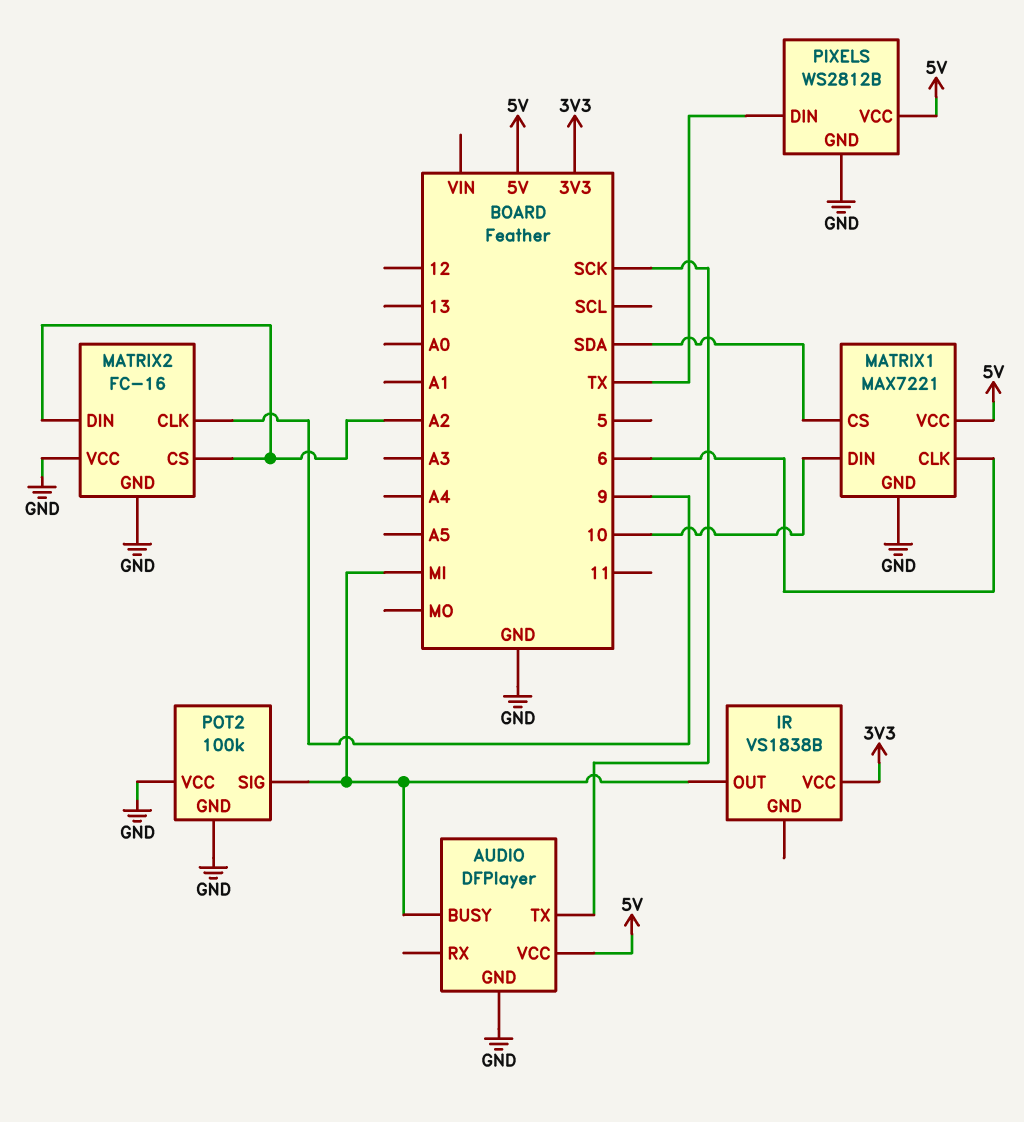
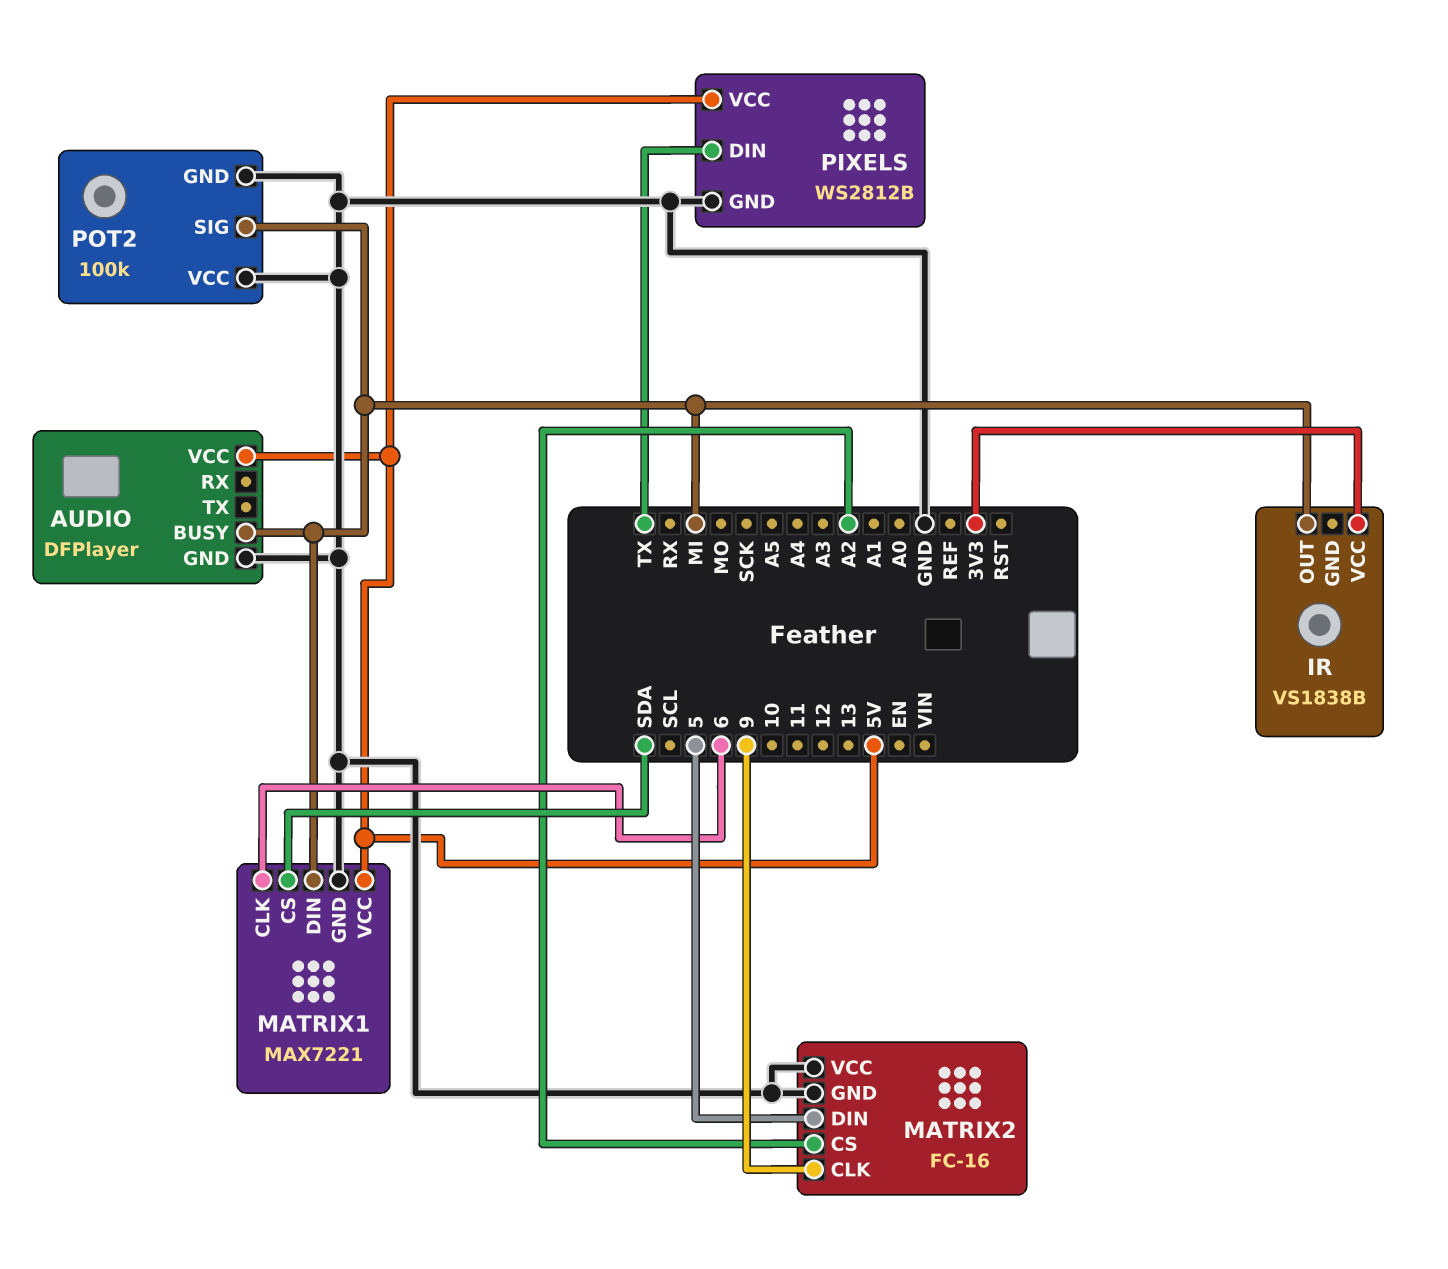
AUDIO pin TX: SCK -> none
MATRIX1 pin DIN: 10 -> MI
MATRIX2 pin DIN: A2 -> 5

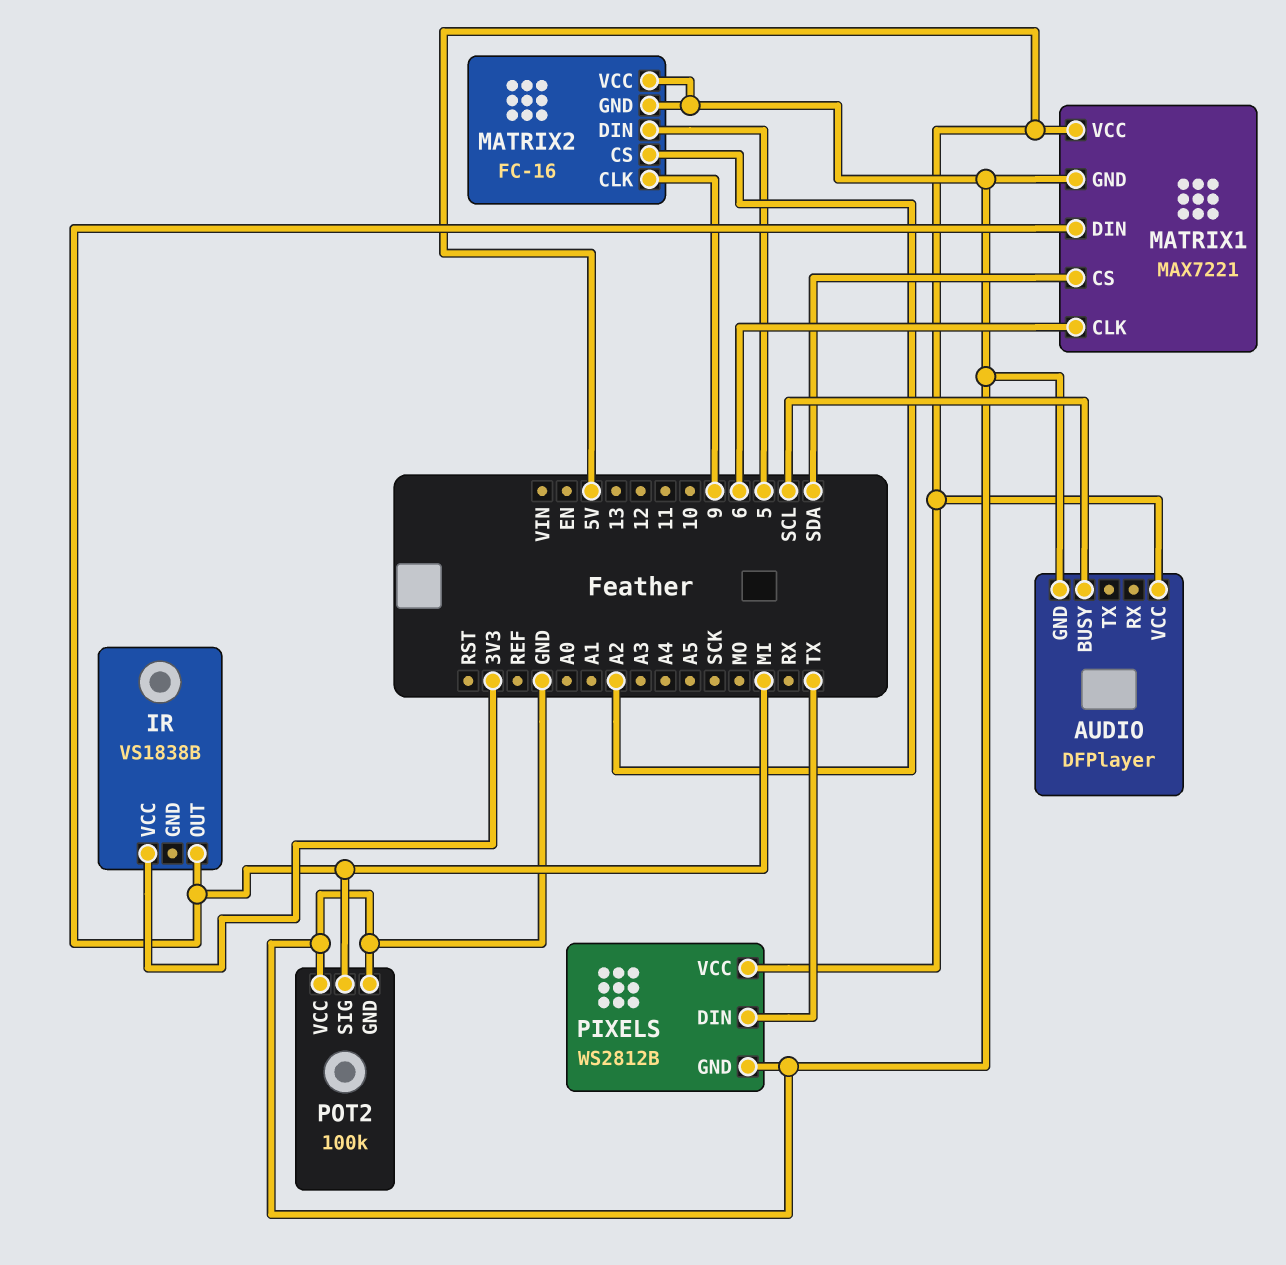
AUDIO pin BUSY: MI -> SCL

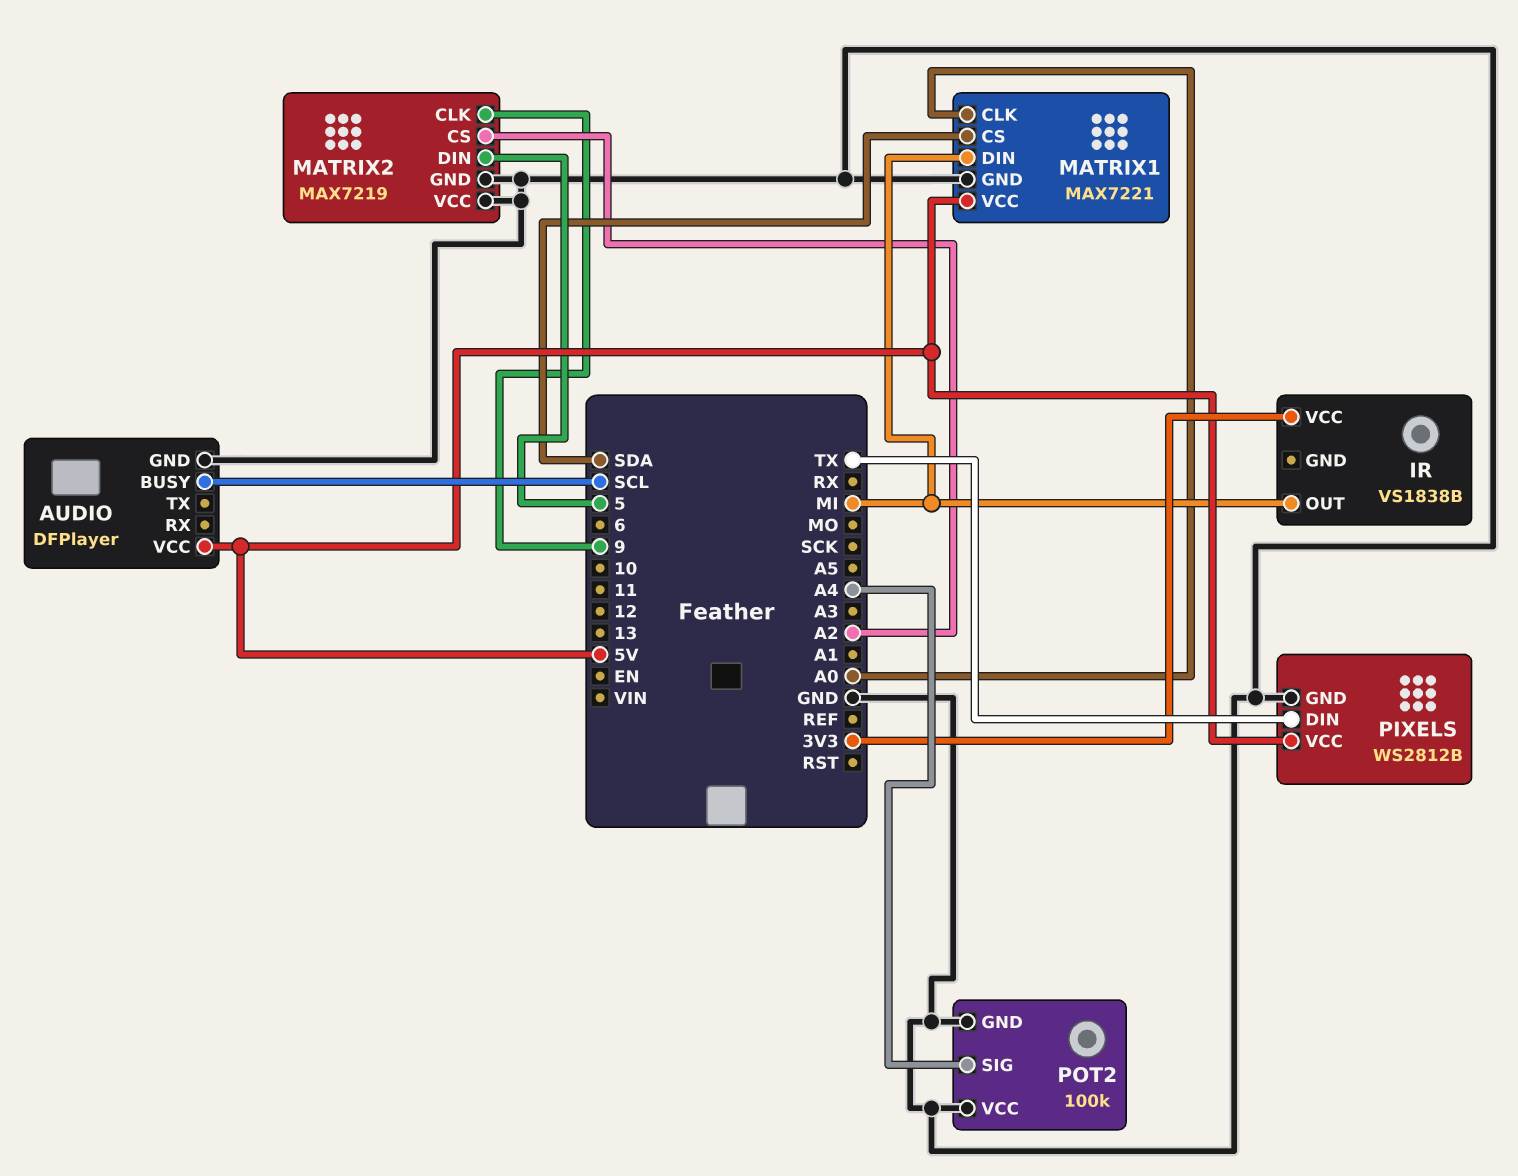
MATRIX1 pin CLK: 6 -> A0
MATRIX2: FC-16 -> MAX7219
POT2 pin SIG: MI -> A4

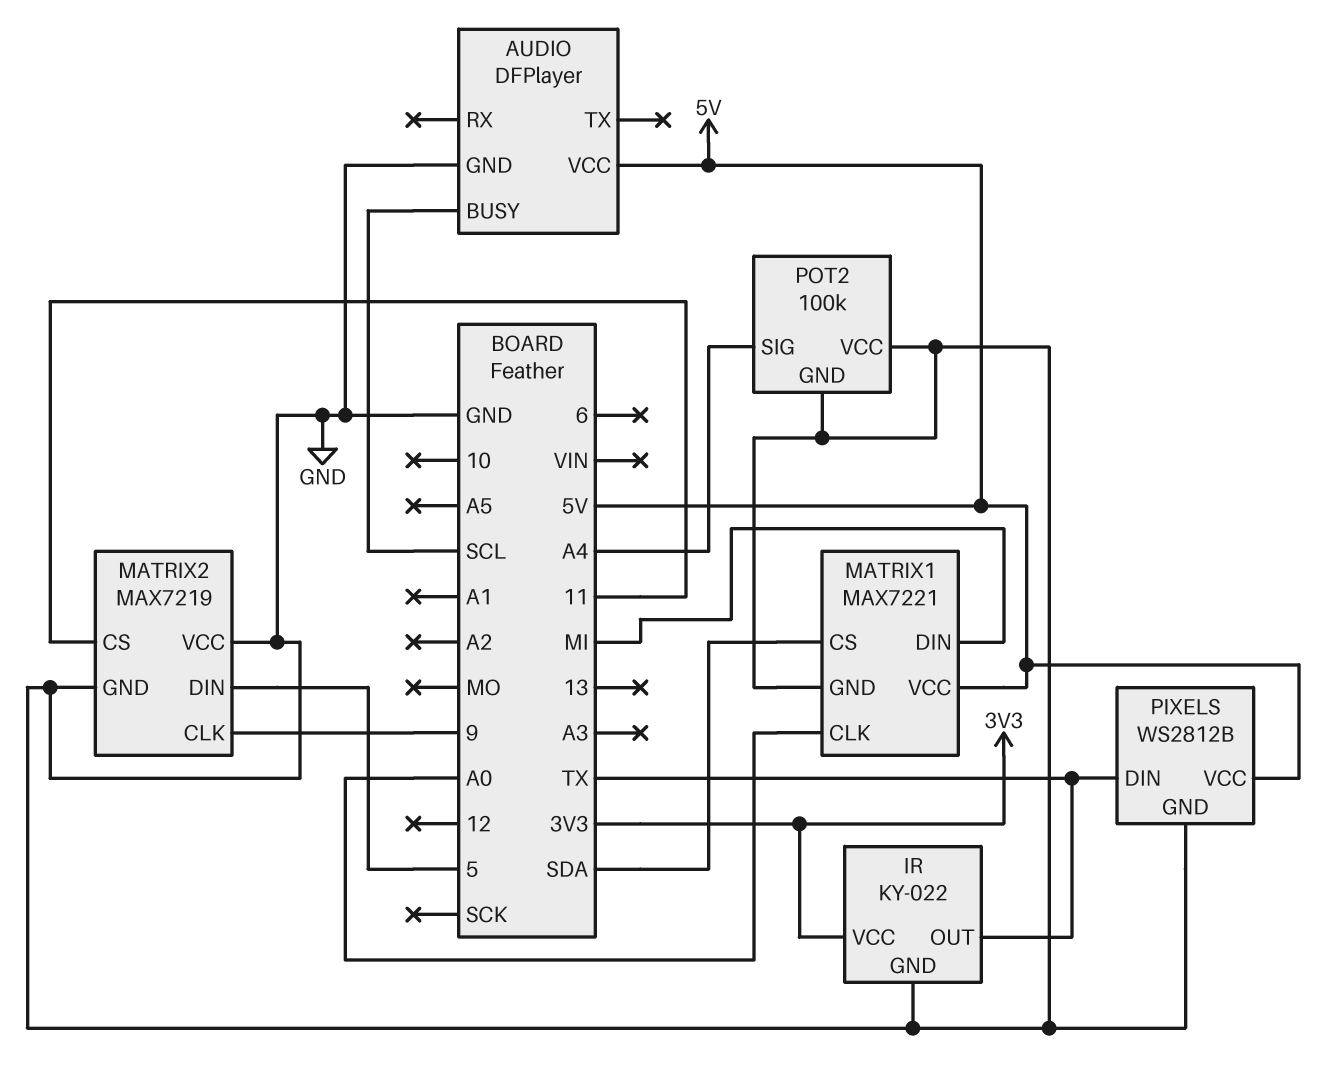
IR: VS1838B -> KY-022
IR pin GND: none -> GND
IR pin OUT: MI -> TX
MATRIX2 pin CS: A2 -> 11

